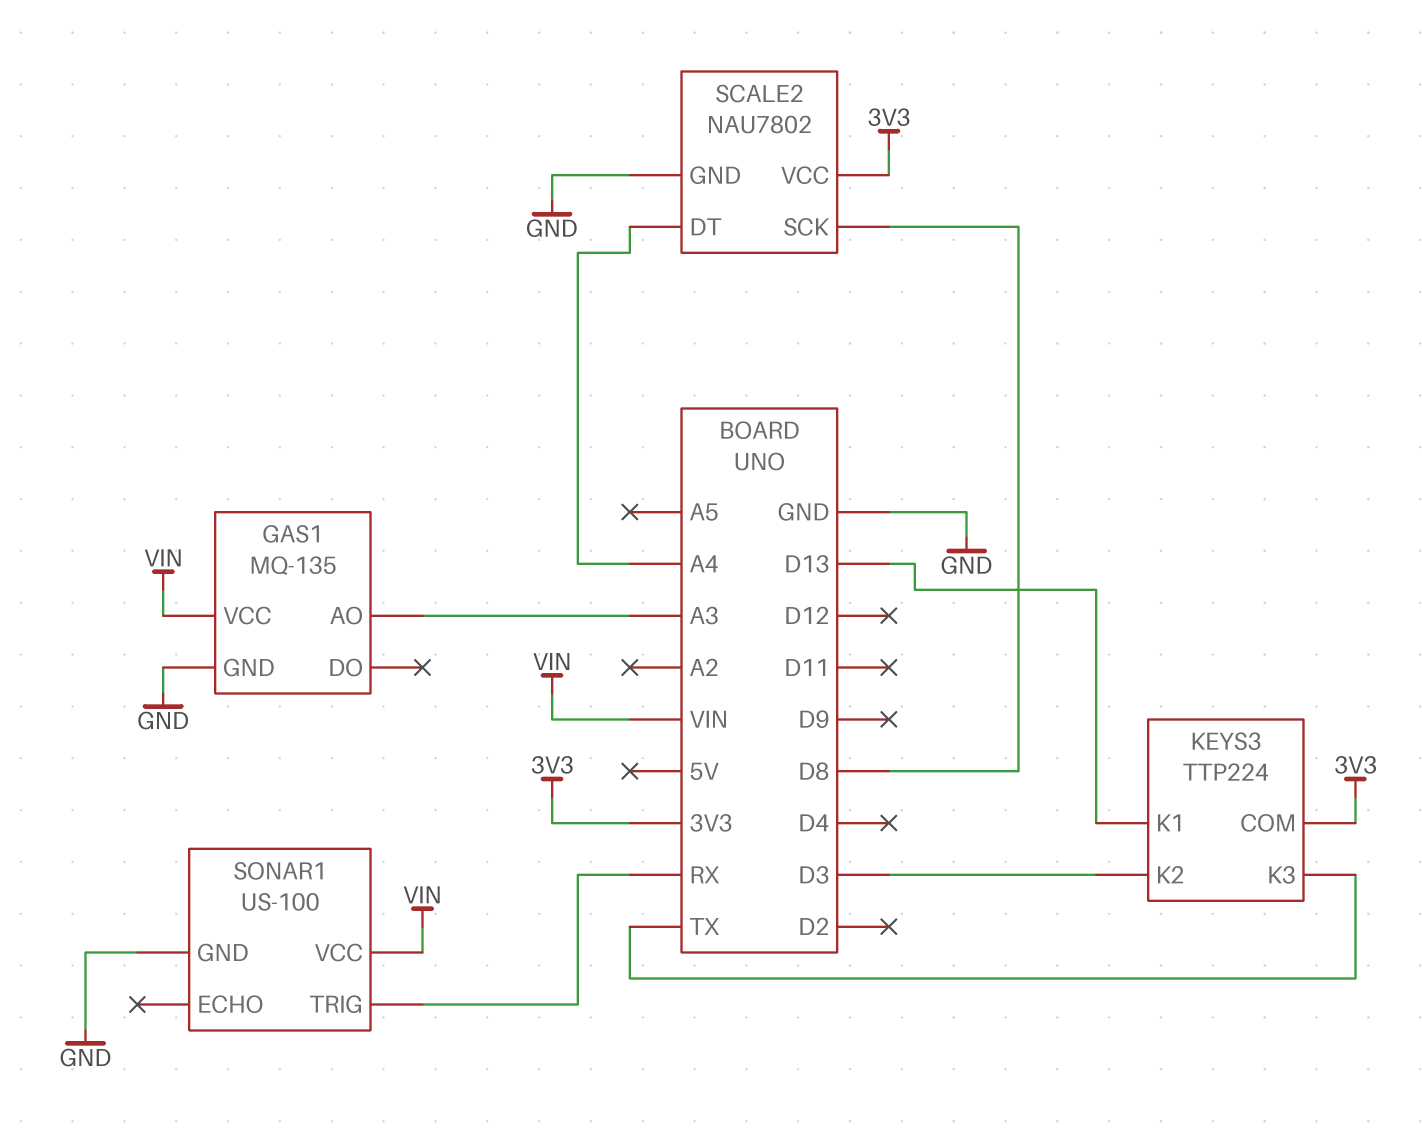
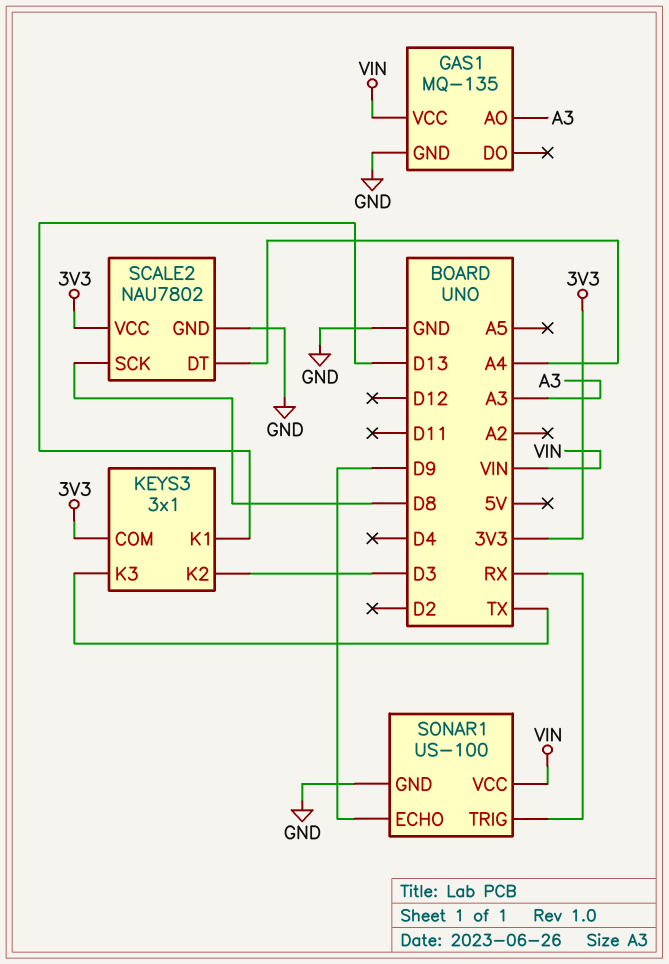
KEYS3: TTP224 -> 3x1
SONAR1 pin ECHO: none -> D9

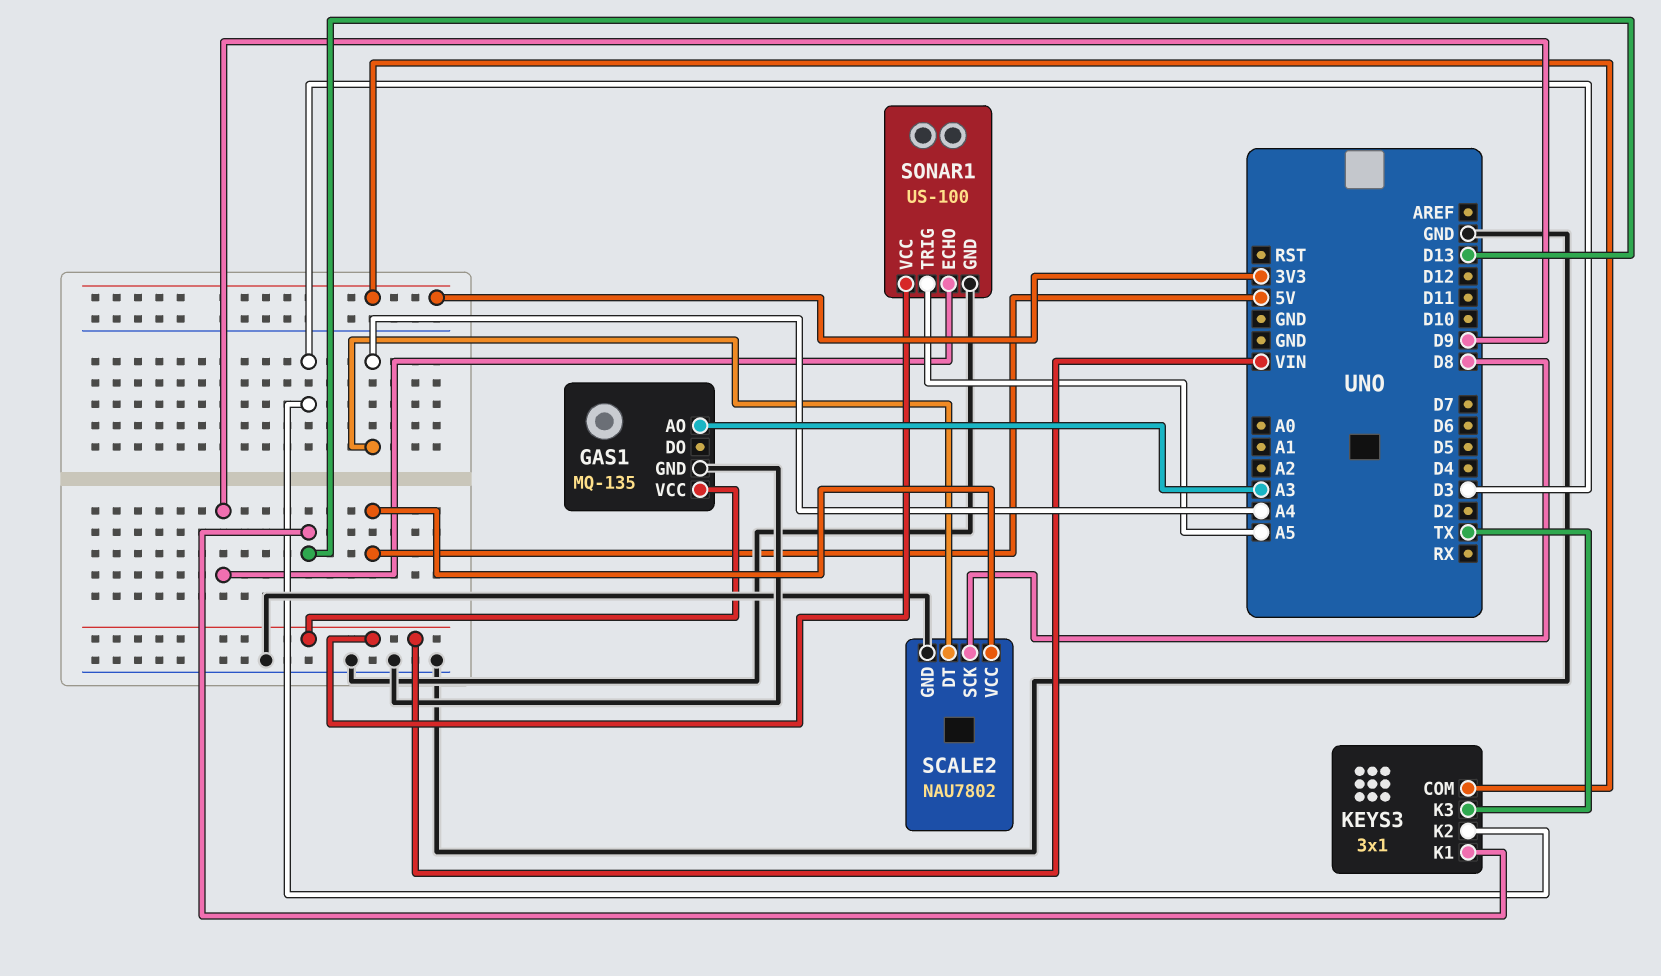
SCALE2 pin VCC: 3V3 -> 5V
SONAR1 pin TRIG: RX -> A5

